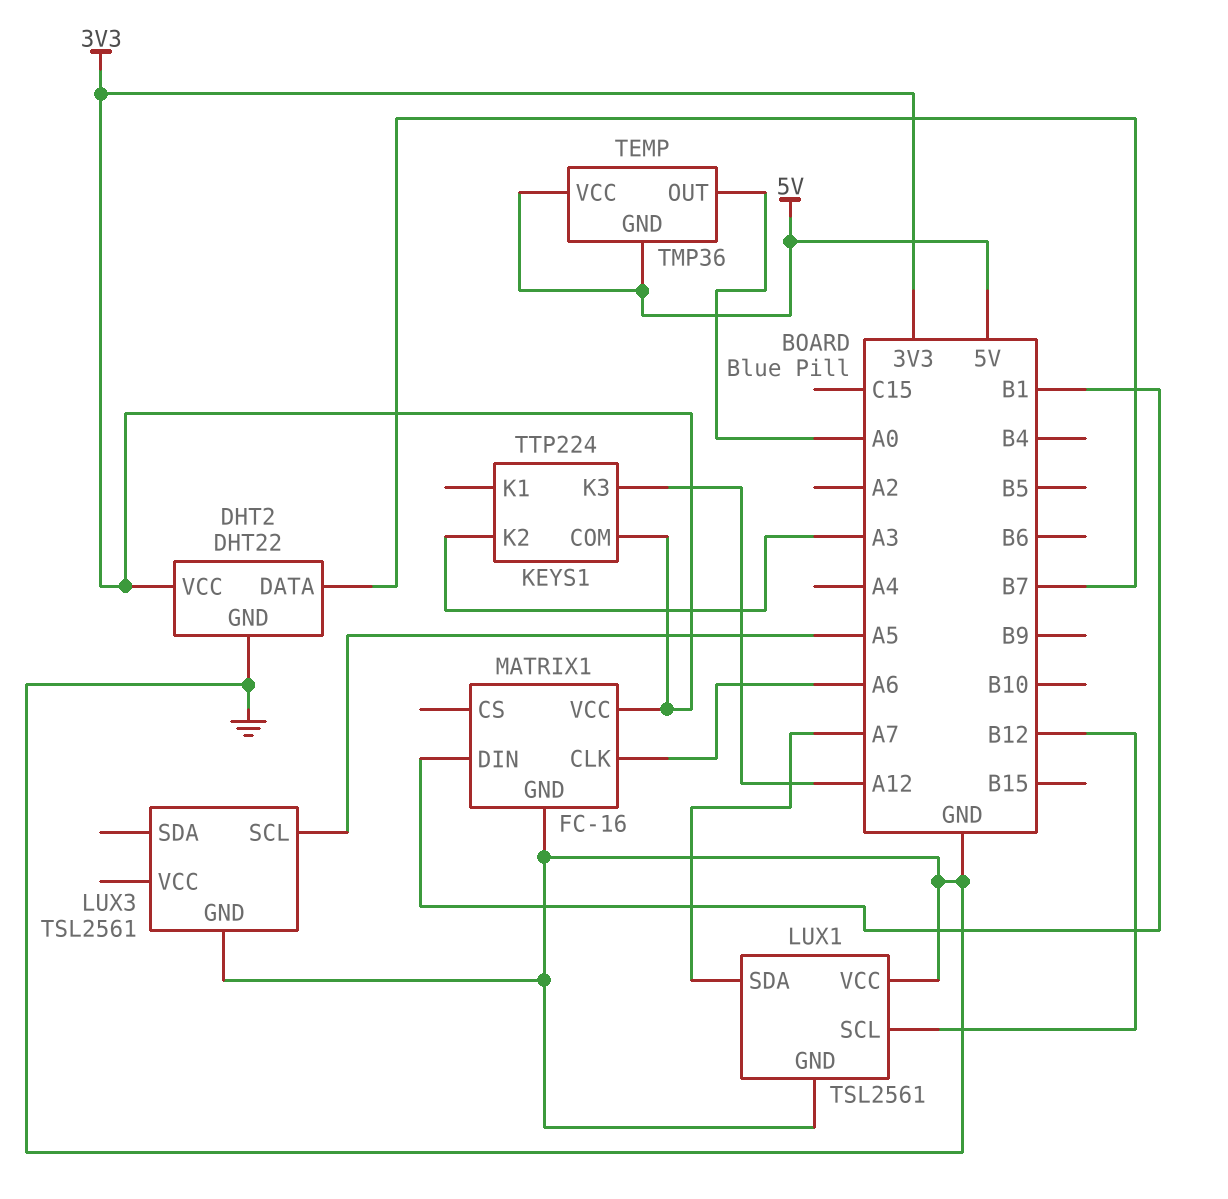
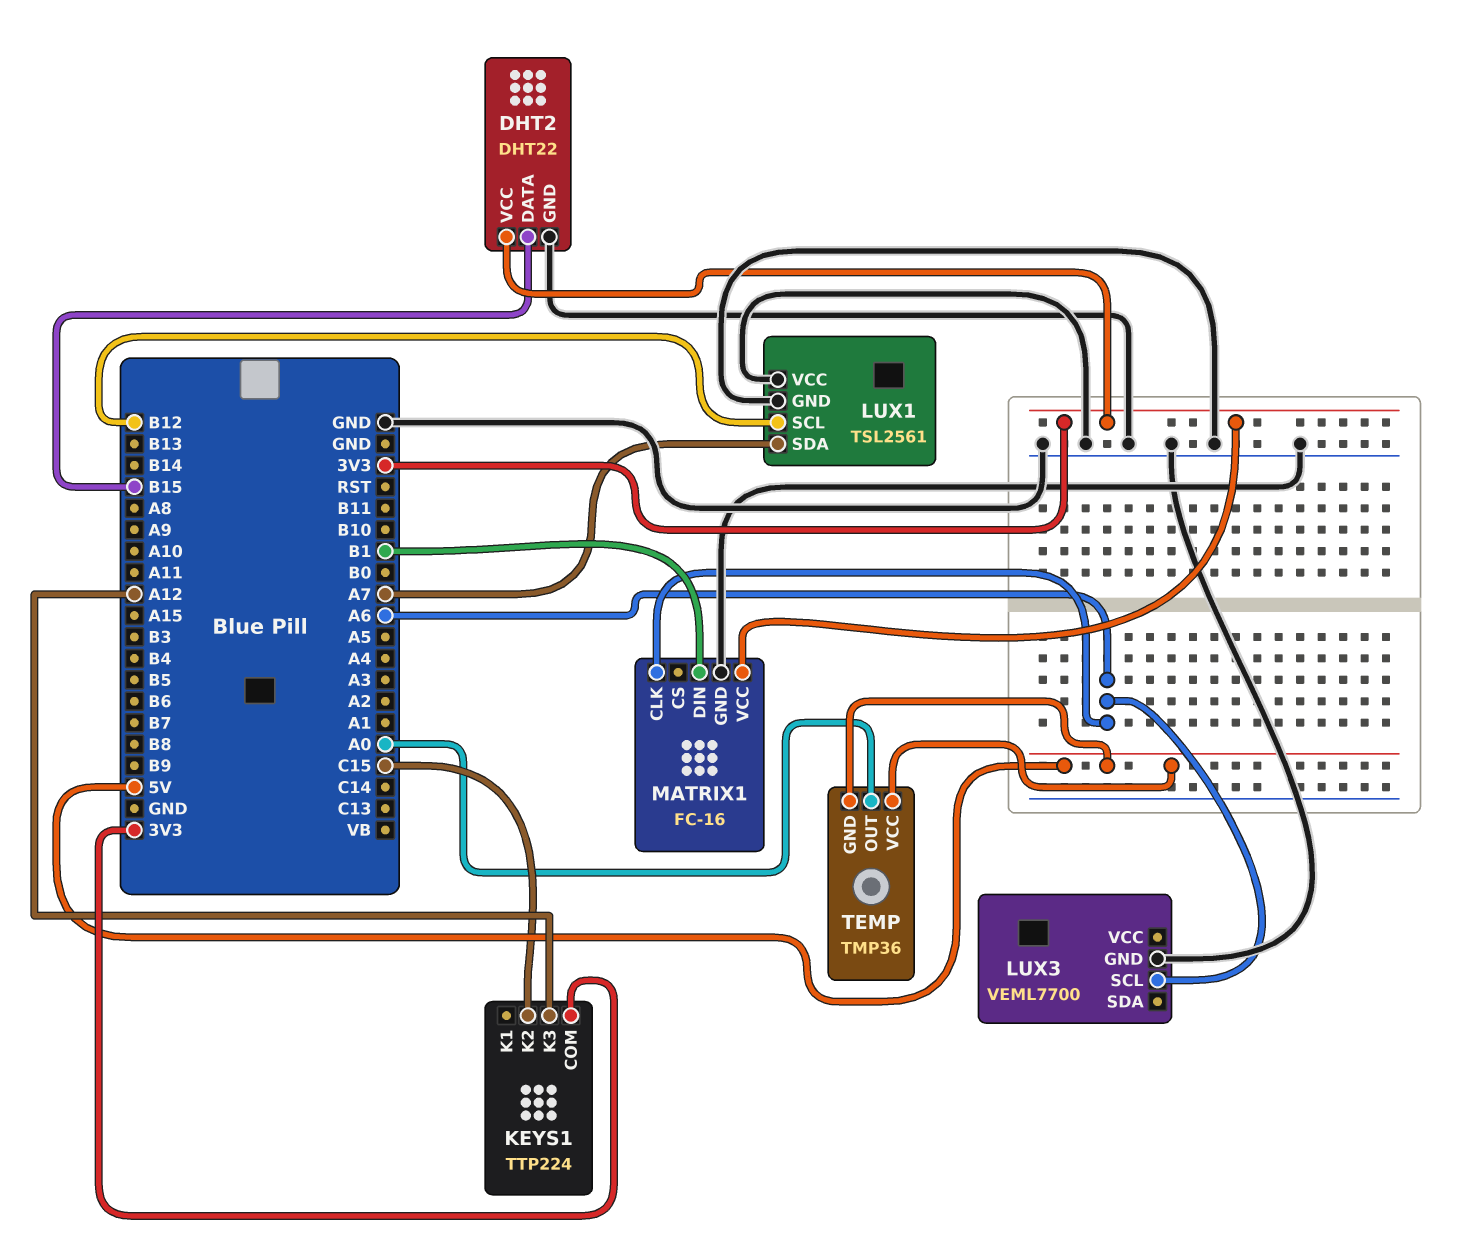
DHT2 pin DATA: B7 -> B15
KEYS1 pin K2: A3 -> C15
LUX3: TSL2561 -> VEML7700
LUX3 pin SCL: A5 -> A6

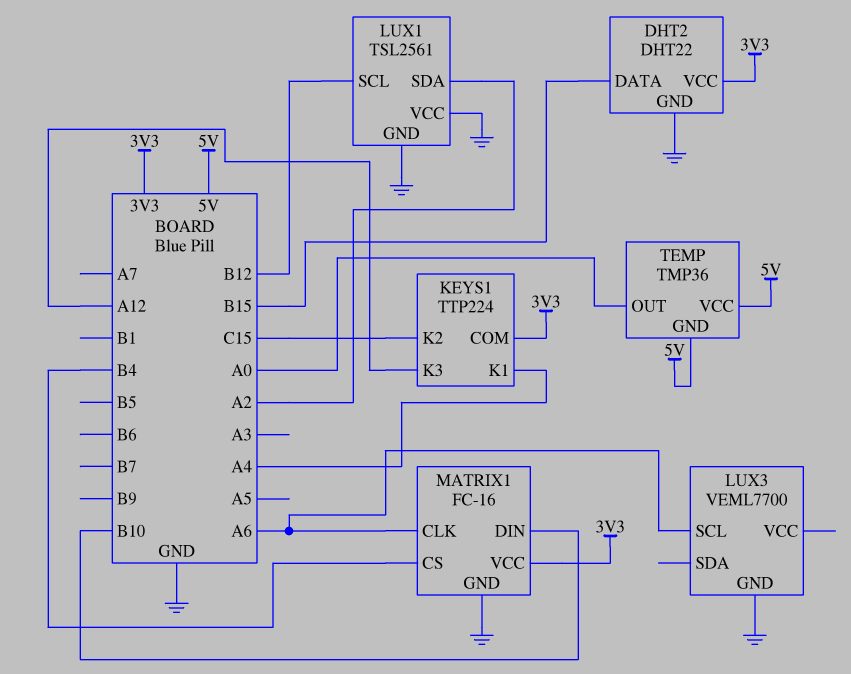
KEYS1 pin K1: none -> A4
LUX1 pin SDA: A7 -> A2
MATRIX1 pin CS: none -> B4
MATRIX1 pin DIN: B1 -> B10

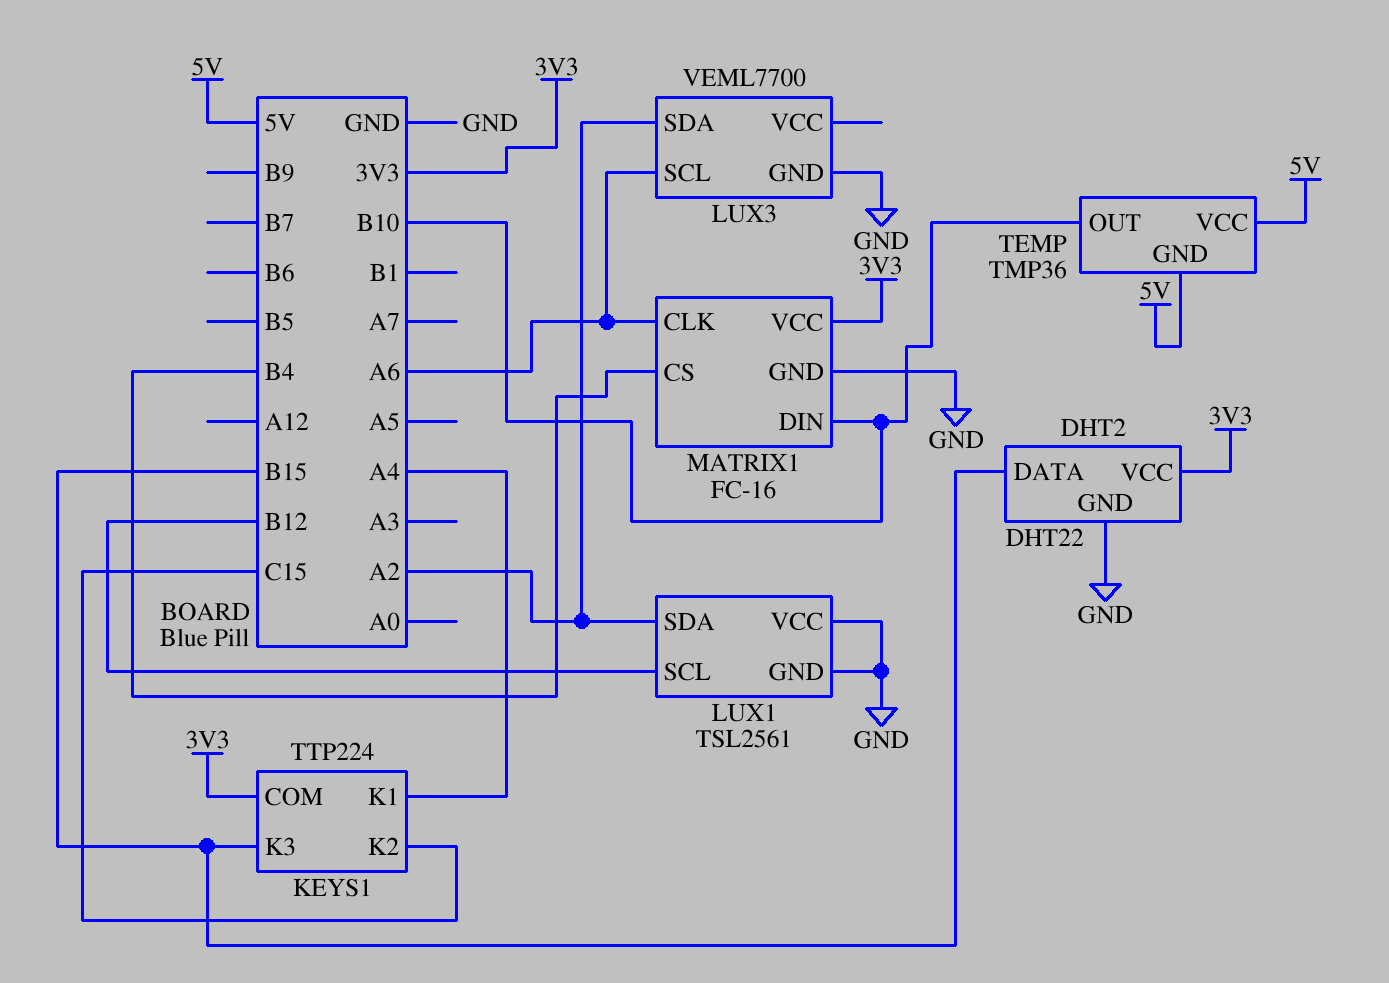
KEYS1 pin K3: A12 -> B15
LUX3 pin SDA: none -> A2
TEMP pin OUT: A0 -> B10

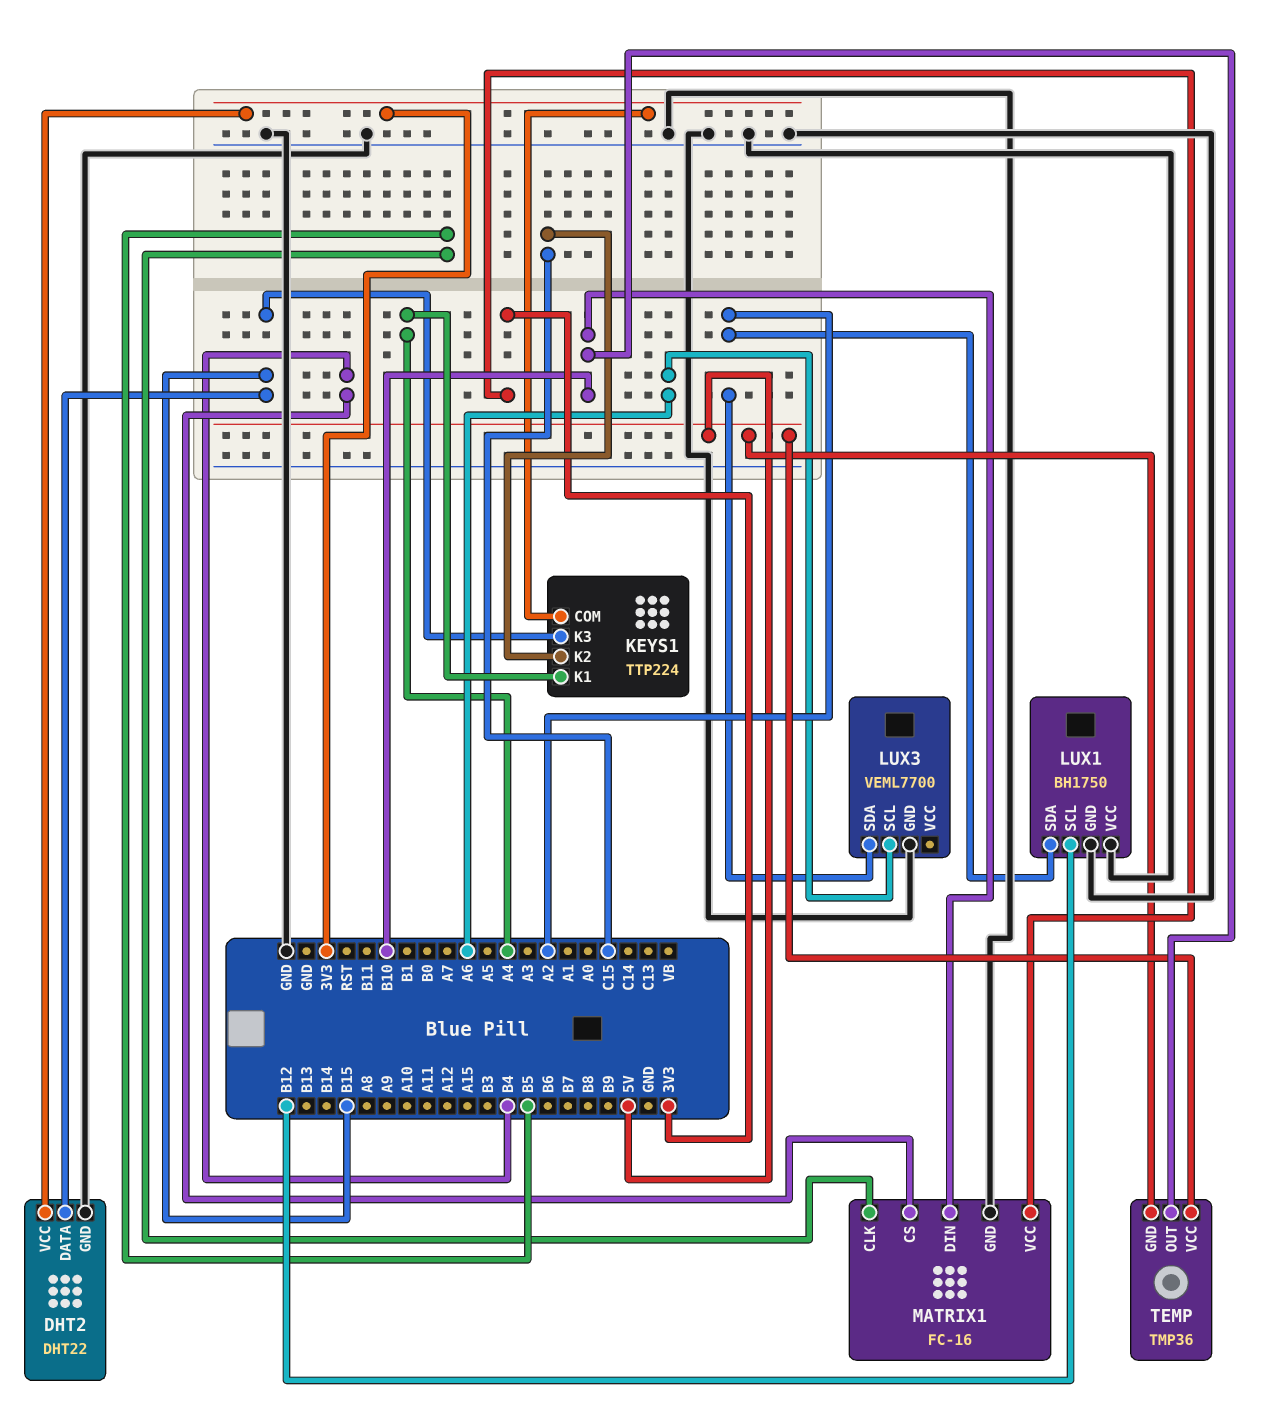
LUX1: TSL2561 -> BH1750
MATRIX1 pin CLK: A6 -> B5

